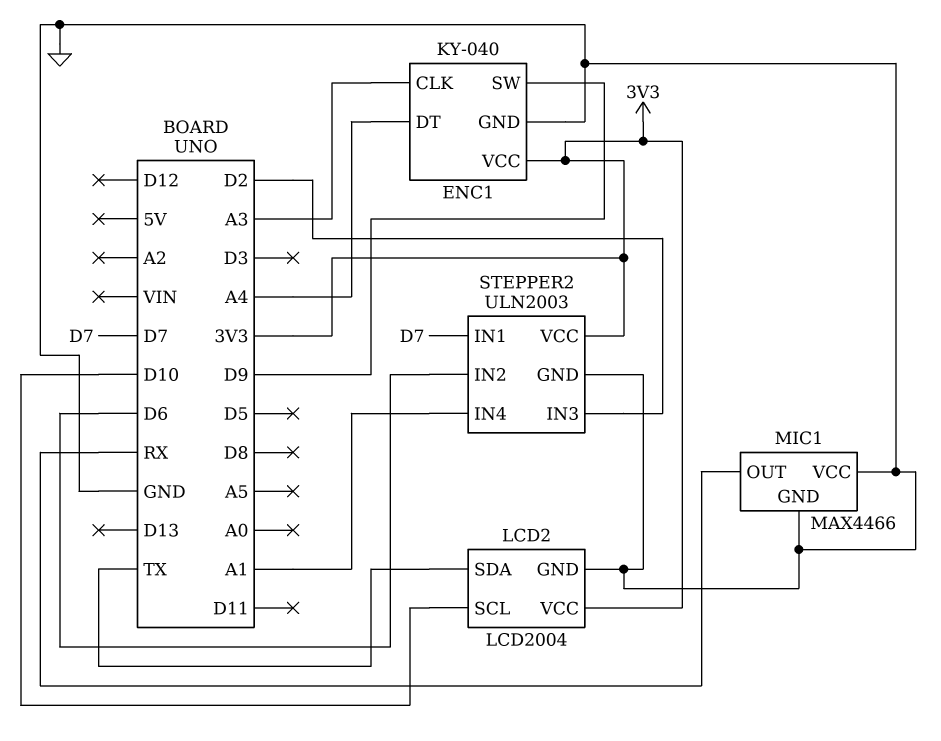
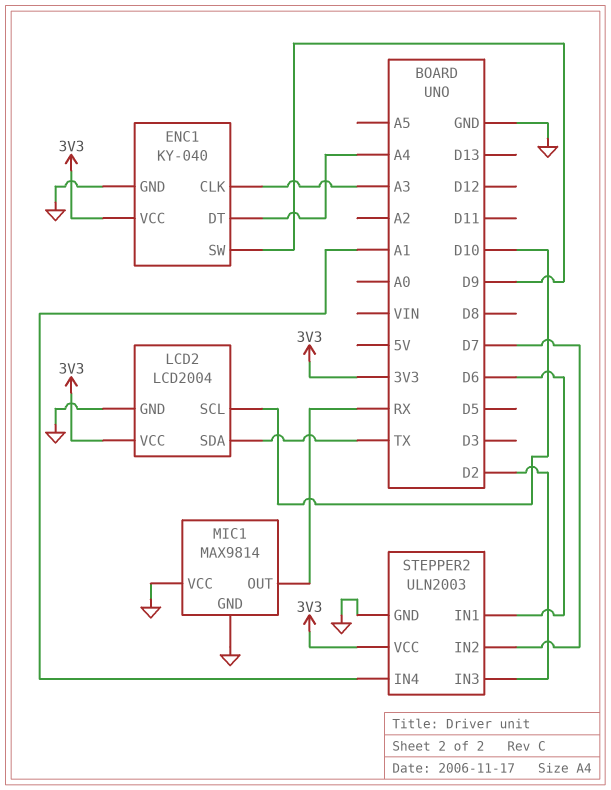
MIC1: MAX4466 -> MAX9814
STEPPER2 pin IN1: D7 -> D6
STEPPER2 pin IN2: D6 -> D7

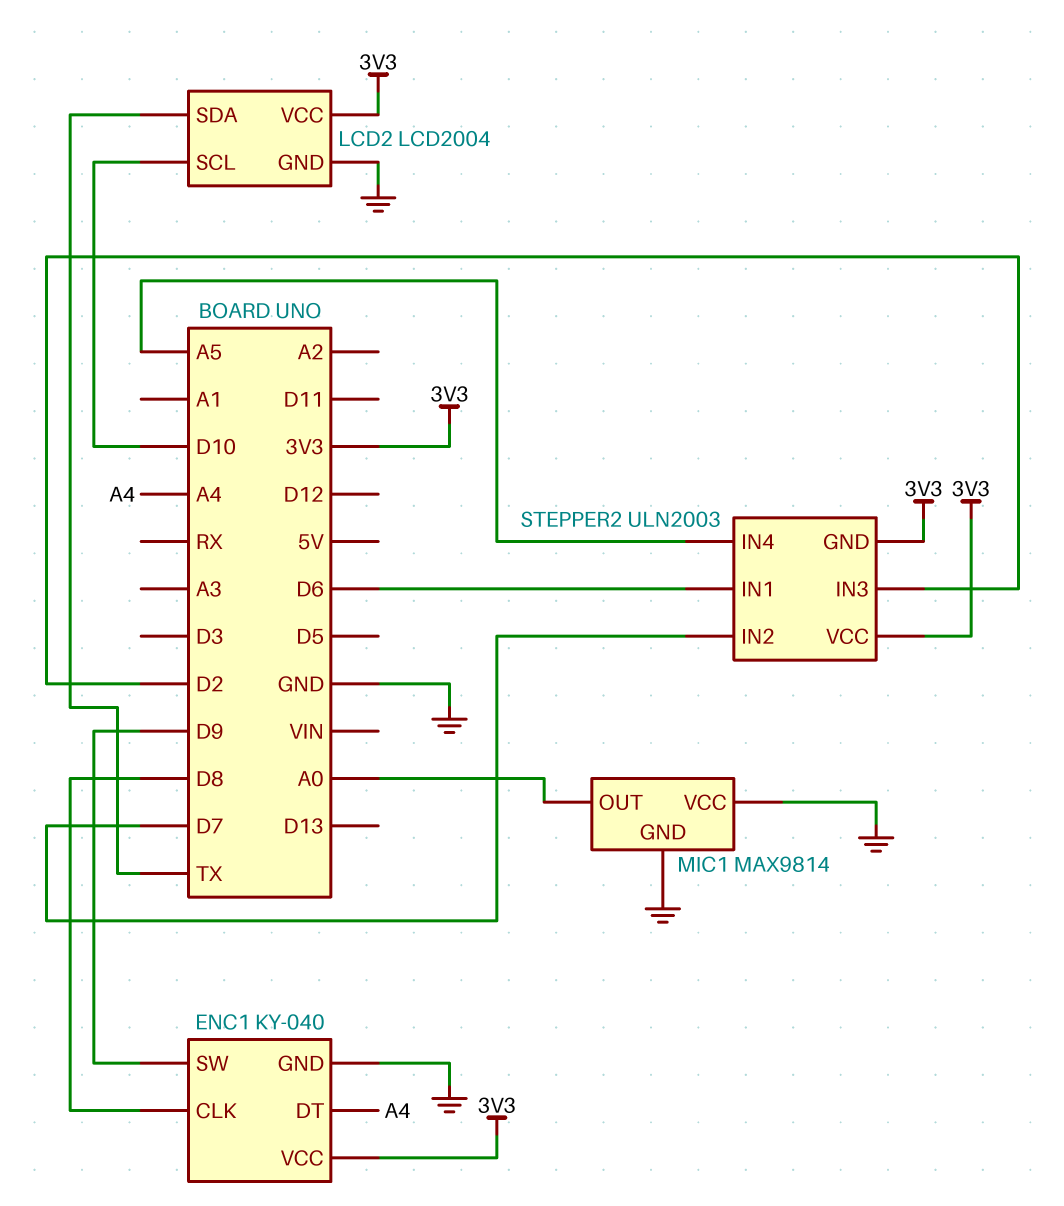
ENC1 pin CLK: A3 -> D8
MIC1 pin OUT: RX -> A0
STEPPER2 pin GND: GND -> 3V3
STEPPER2 pin IN4: A1 -> A5

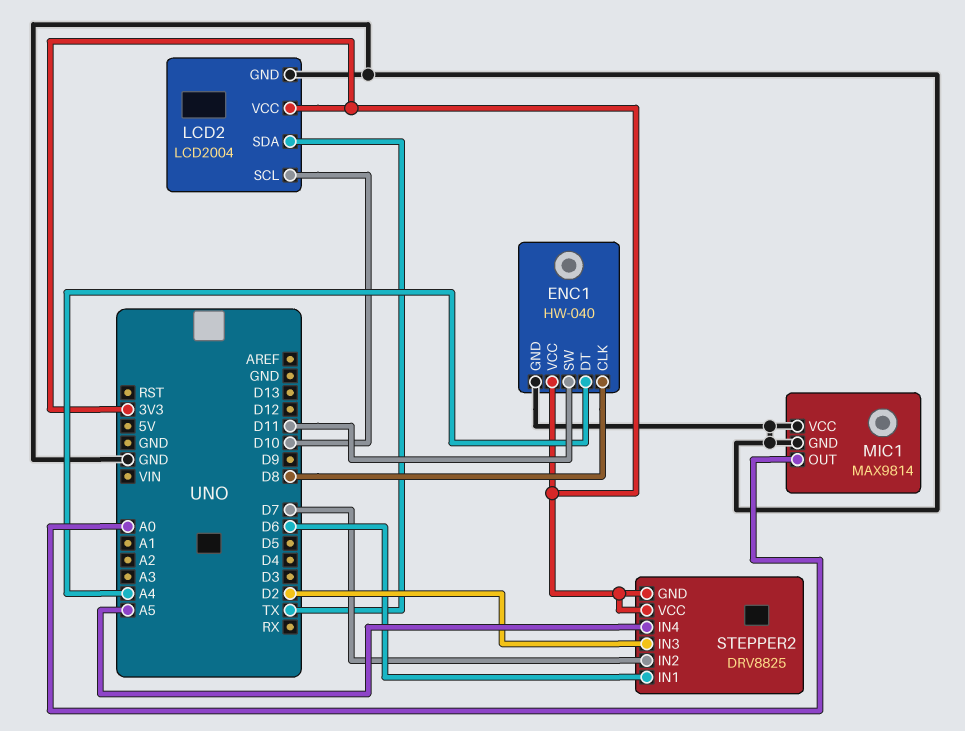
ENC1: KY-040 -> HW-040
ENC1 pin SW: D9 -> D11
STEPPER2: ULN2003 -> DRV8825

